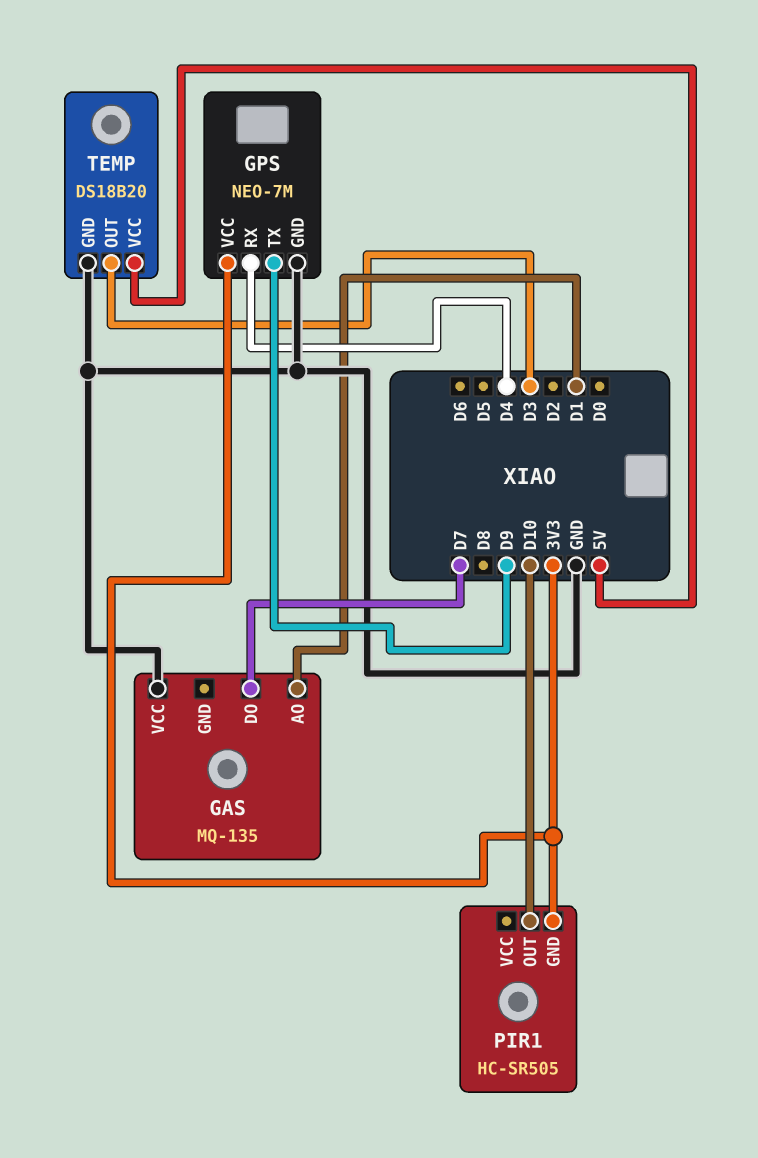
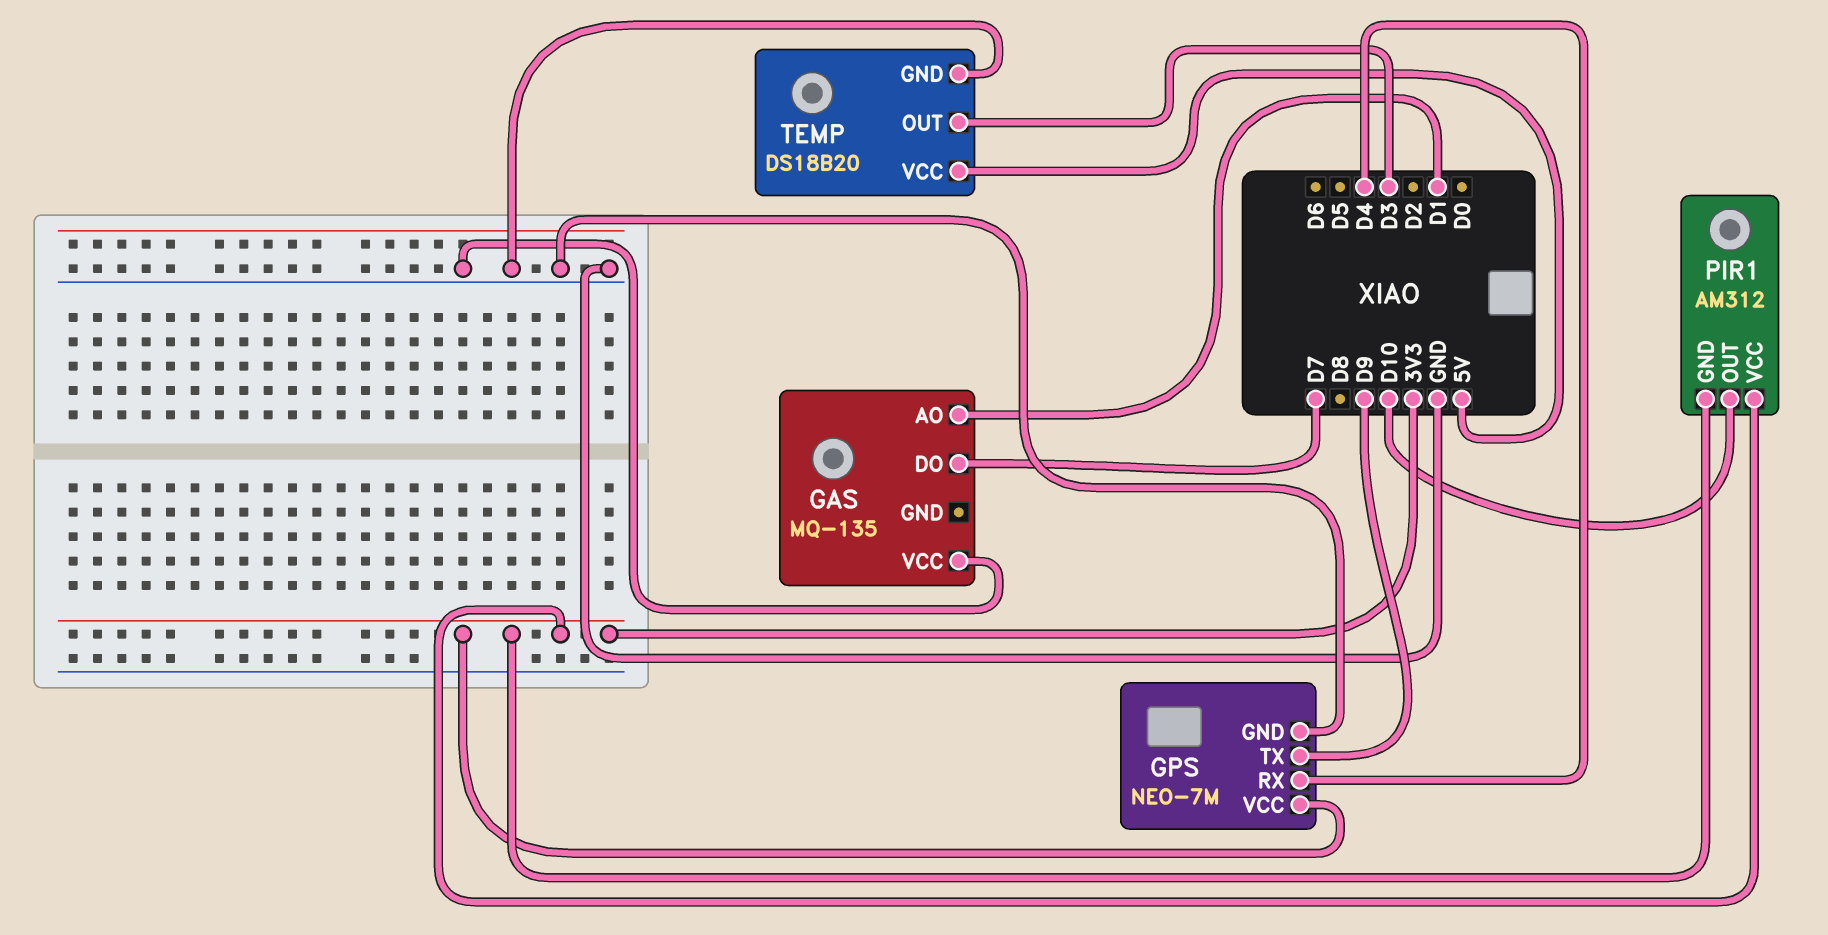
PIR1: HC-SR505 -> AM312
PIR1 pin VCC: none -> 3V3

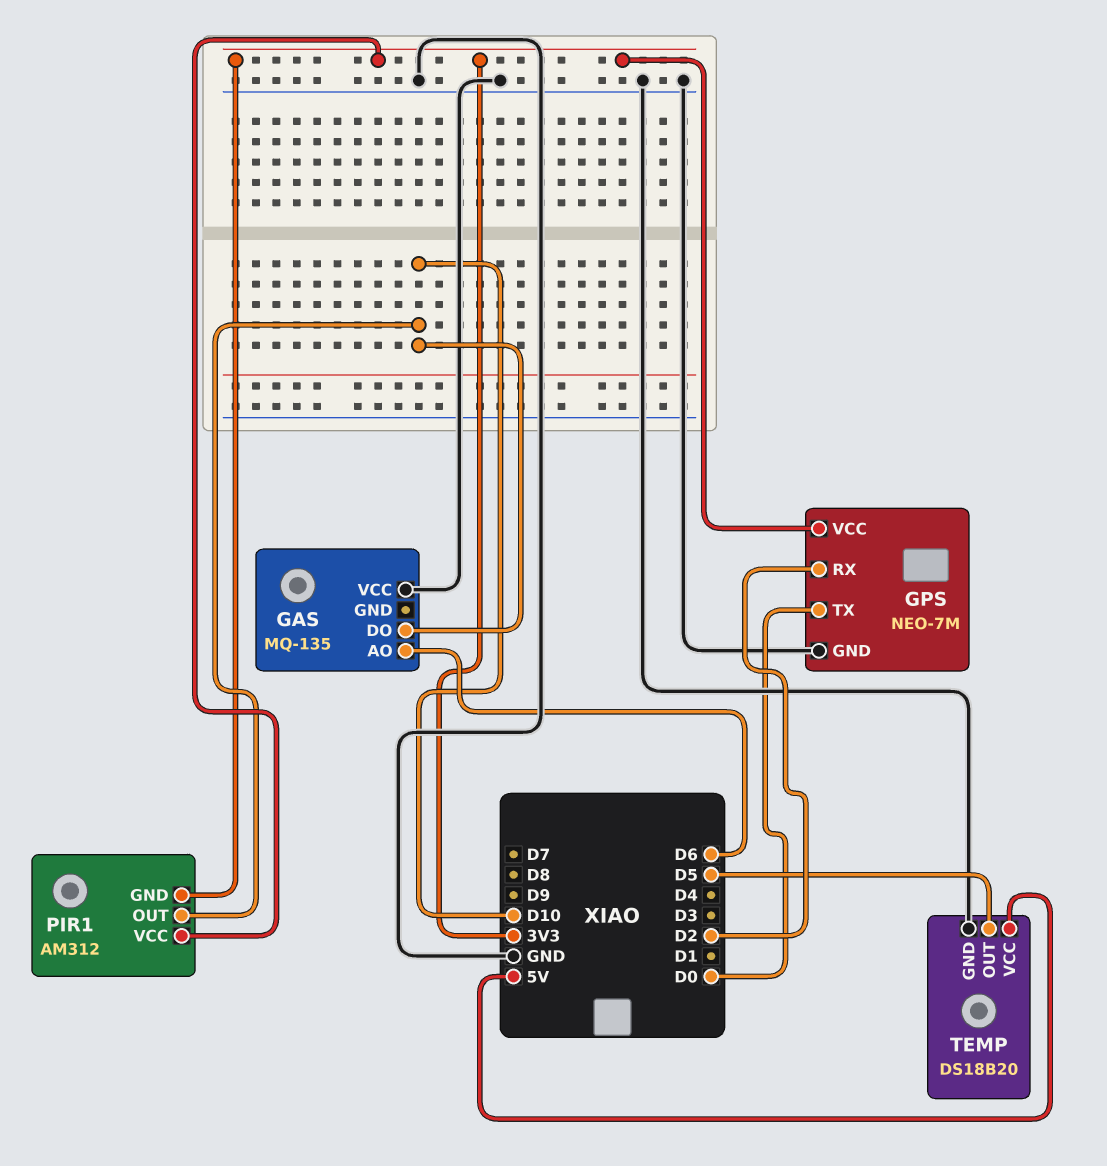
GAS pin AO: D1 -> D6
GAS pin DO: D7 -> D10
GPS pin RX: D4 -> D2
GPS pin TX: D9 -> D0
TEMP pin OUT: D3 -> D5

